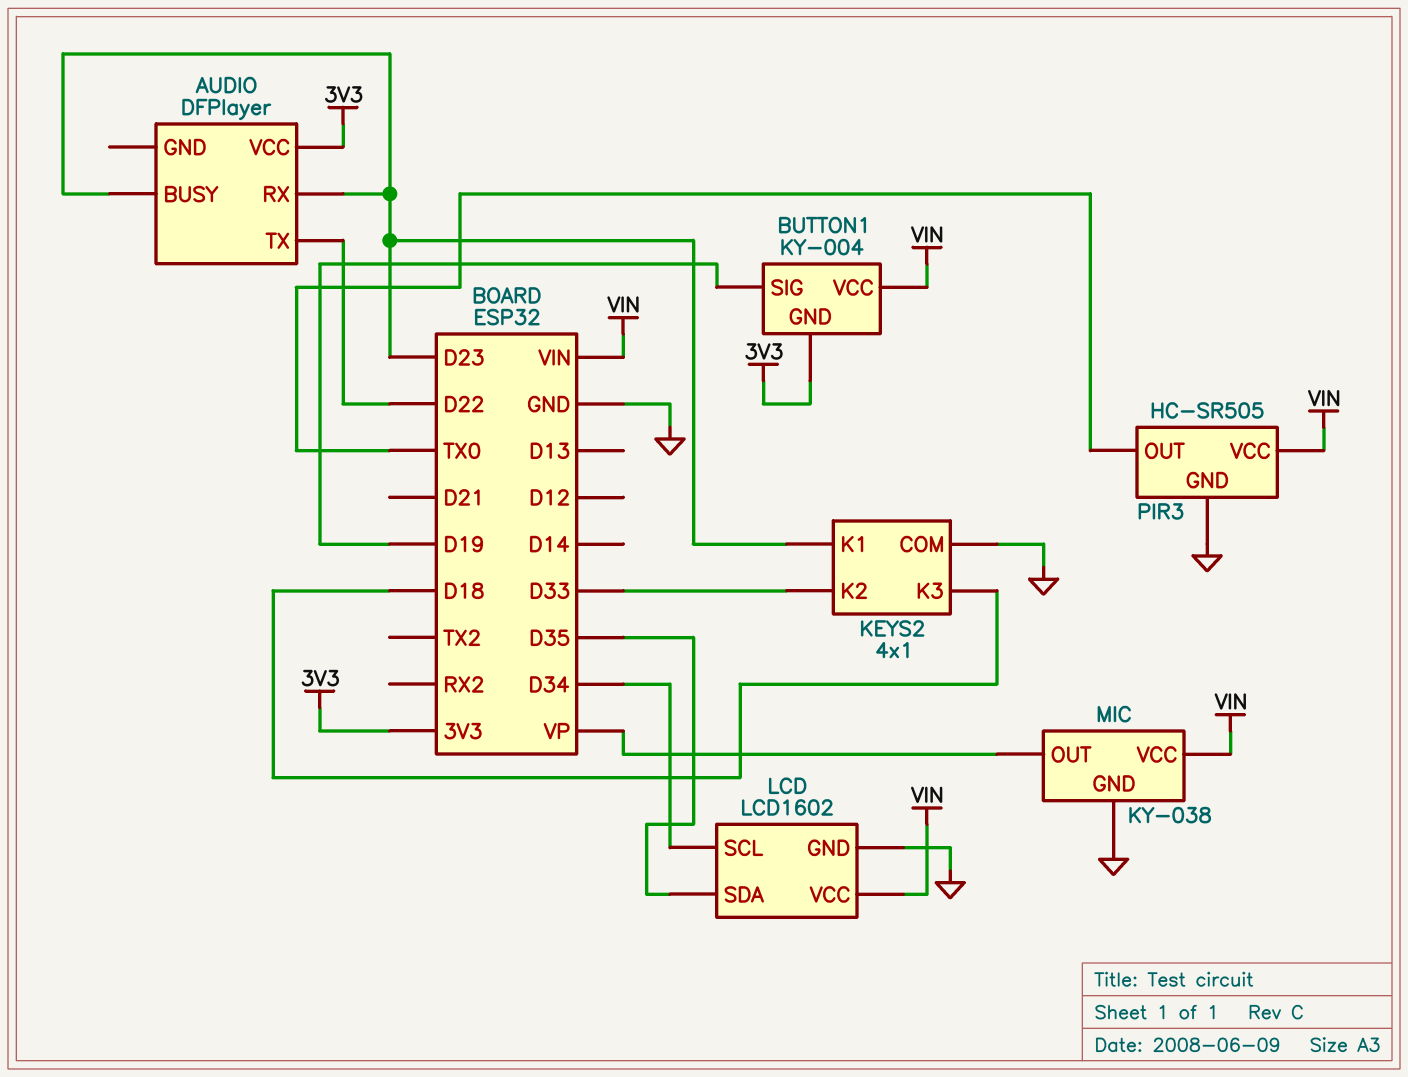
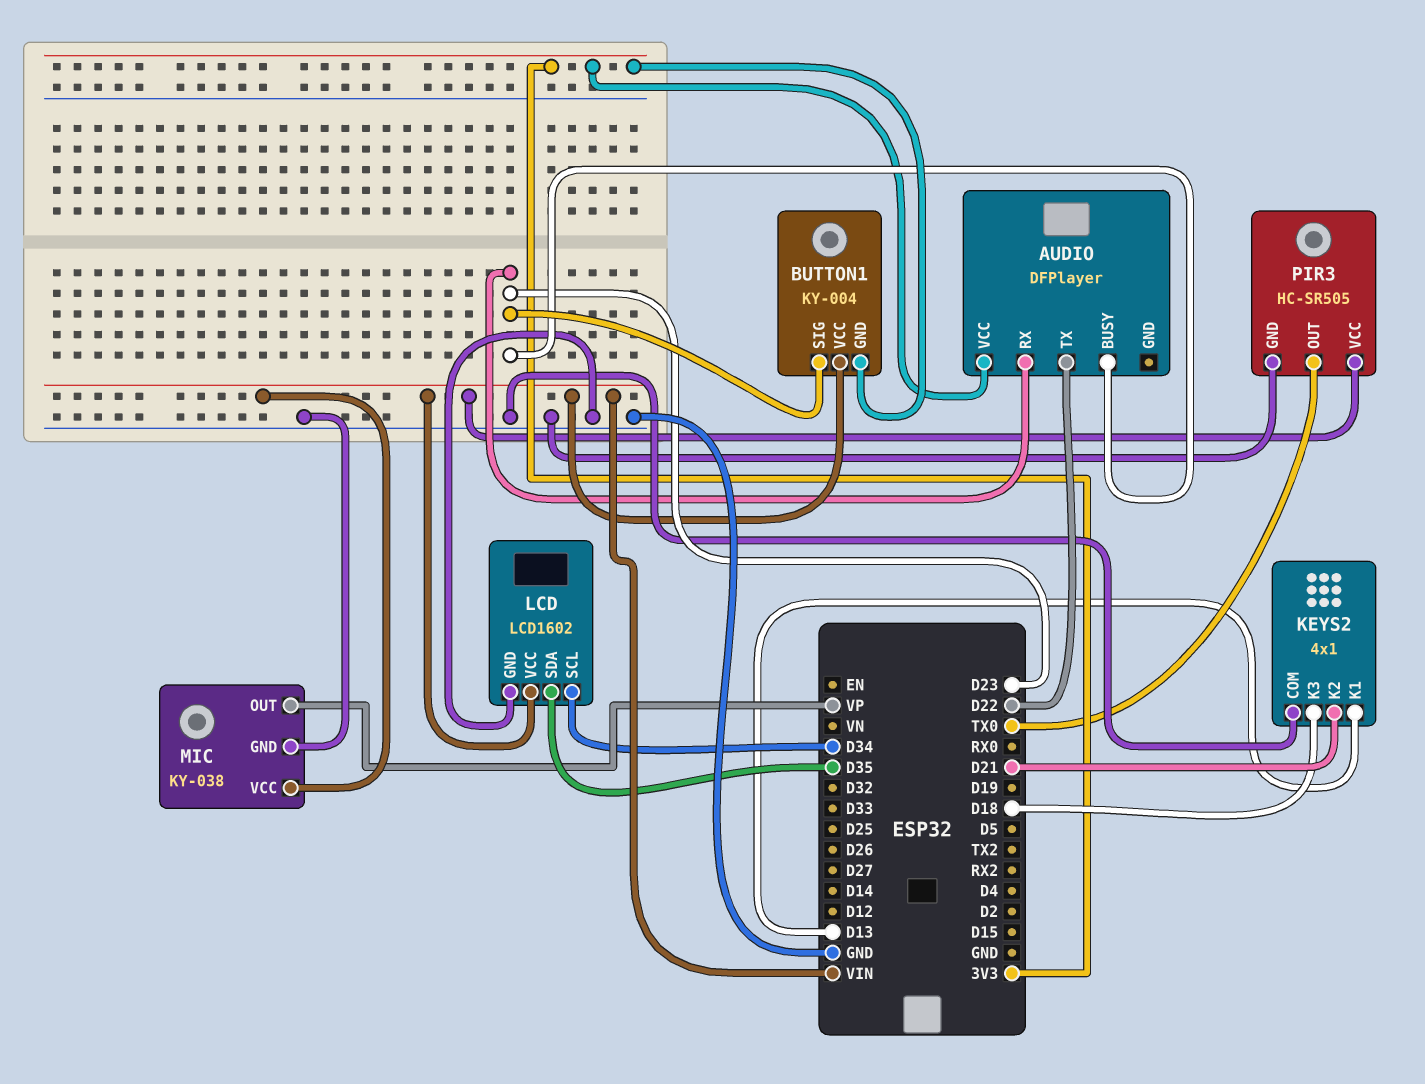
BUTTON1 pin SIG: D19 -> D23
KEYS2 pin K1: D23 -> D13
KEYS2 pin K2: D33 -> D21

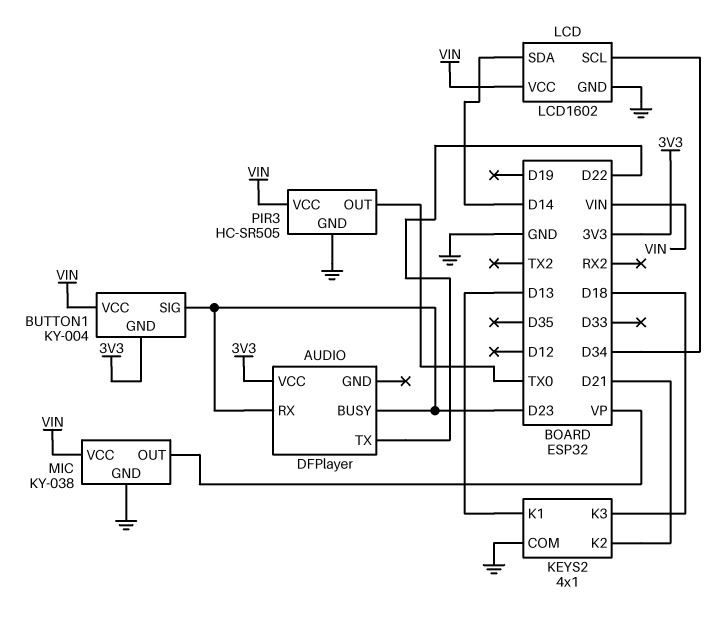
LCD pin SDA: D35 -> D14

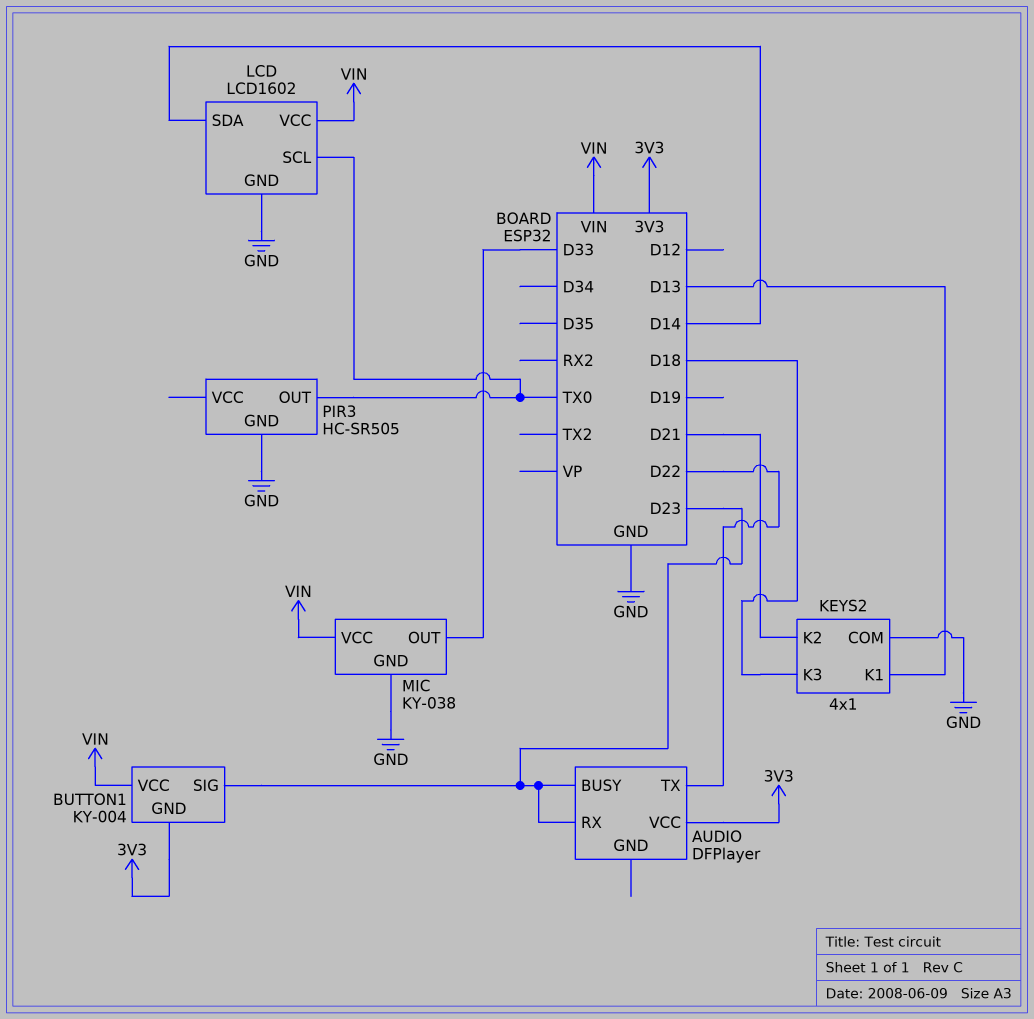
LCD pin SCL: D34 -> TX0
MIC pin OUT: VP -> D33
PIR3 pin VCC: VIN -> none

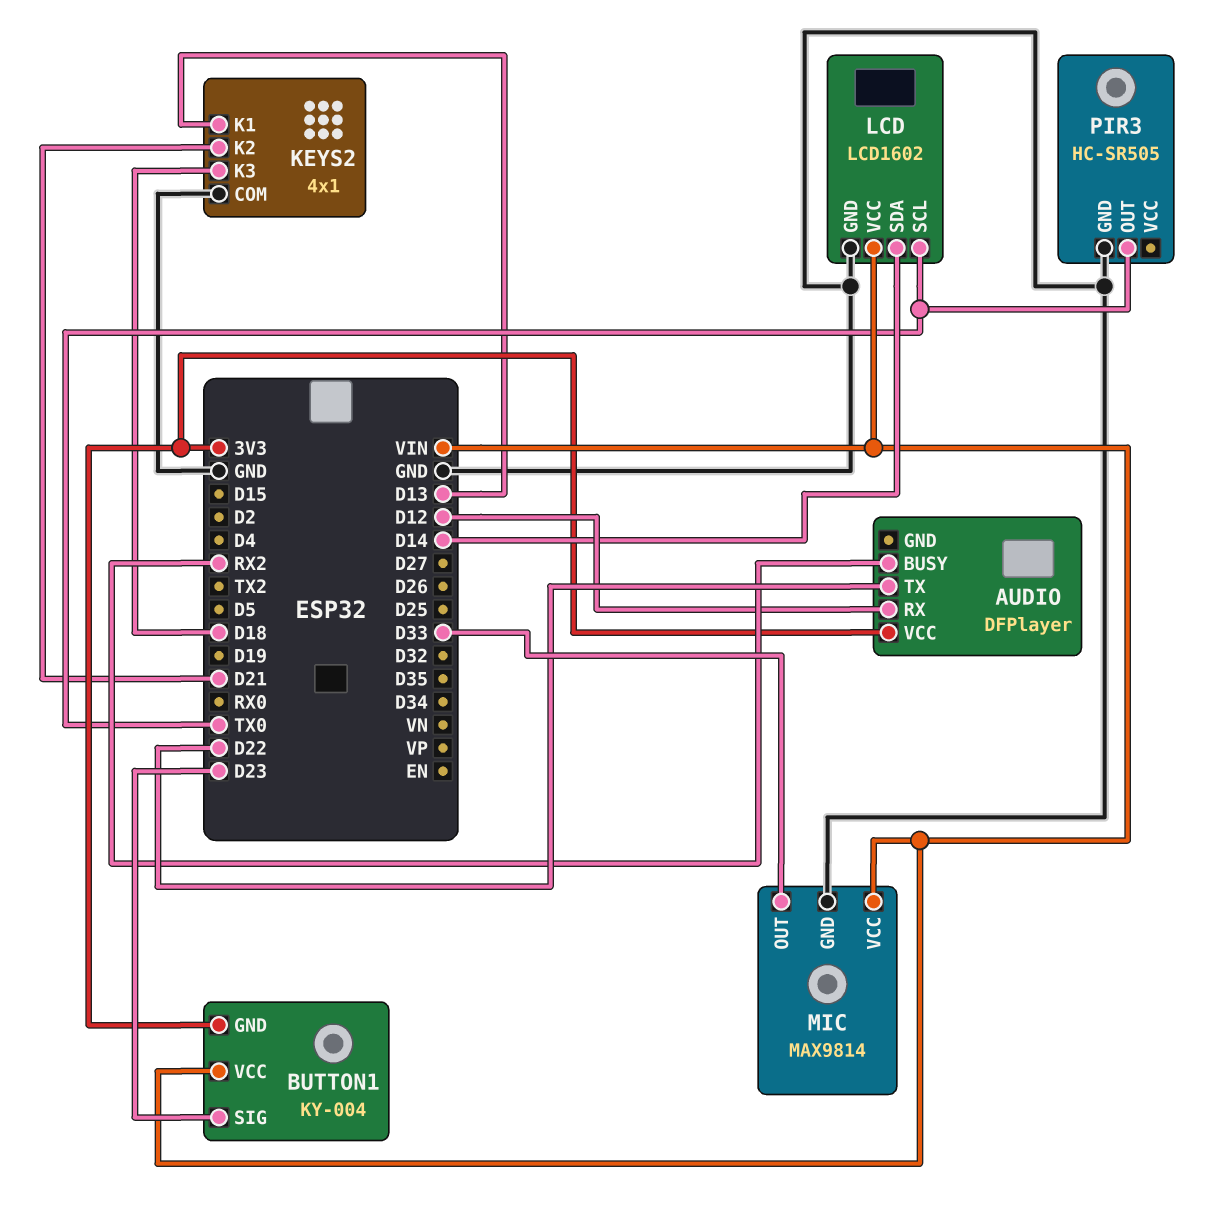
AUDIO pin BUSY: D23 -> RX2
AUDIO pin RX: D23 -> D12
MIC: KY-038 -> MAX9814

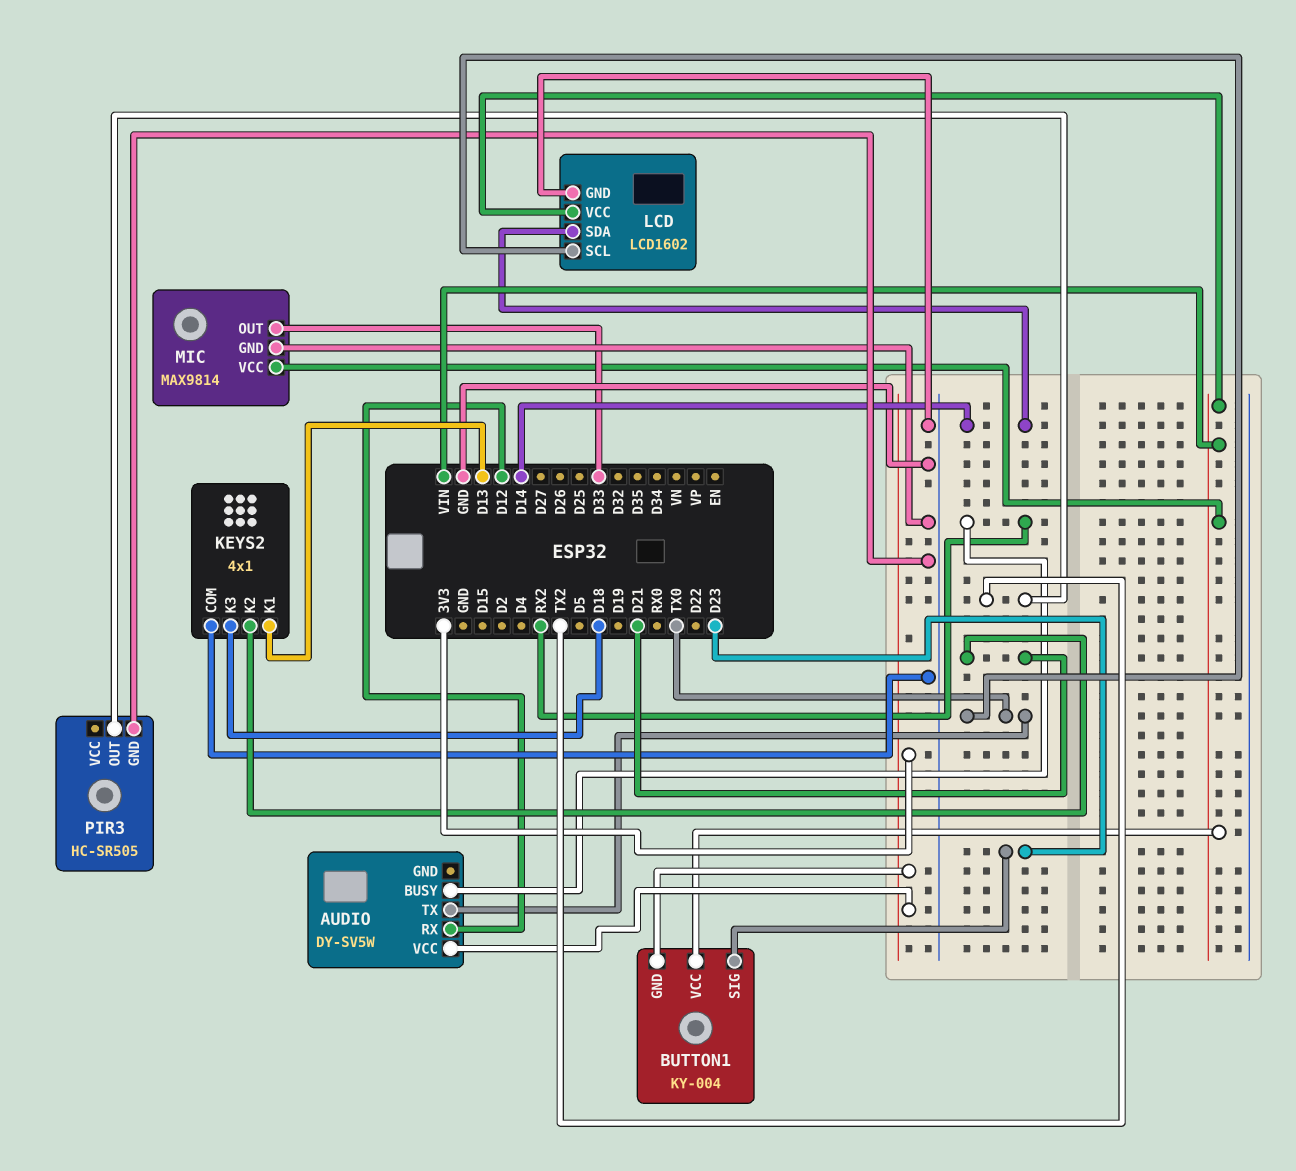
AUDIO: DFPlayer -> DY-SV5W
AUDIO pin TX: D22 -> TX0
PIR3 pin OUT: TX0 -> TX2

